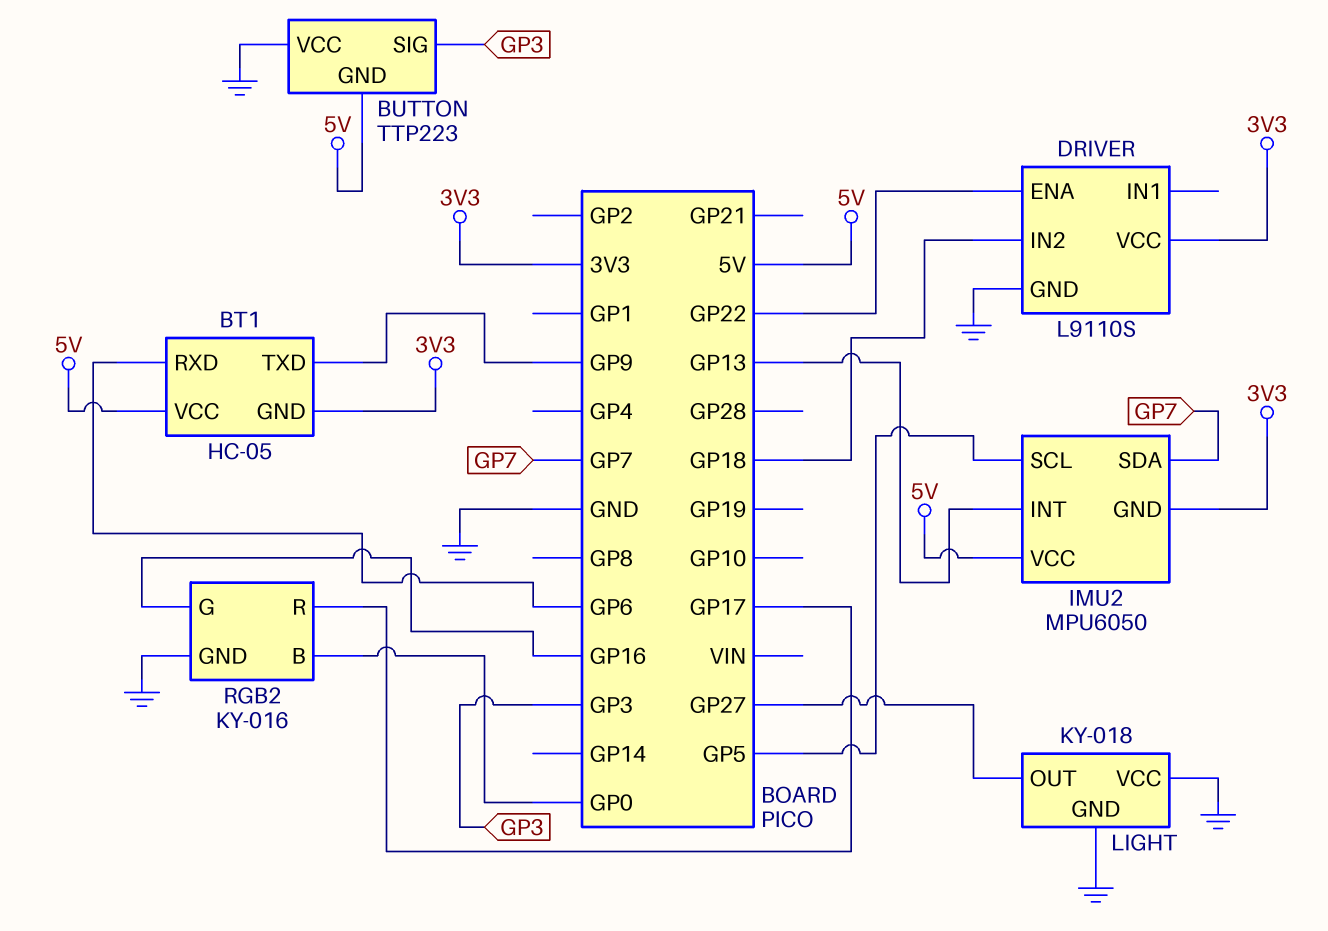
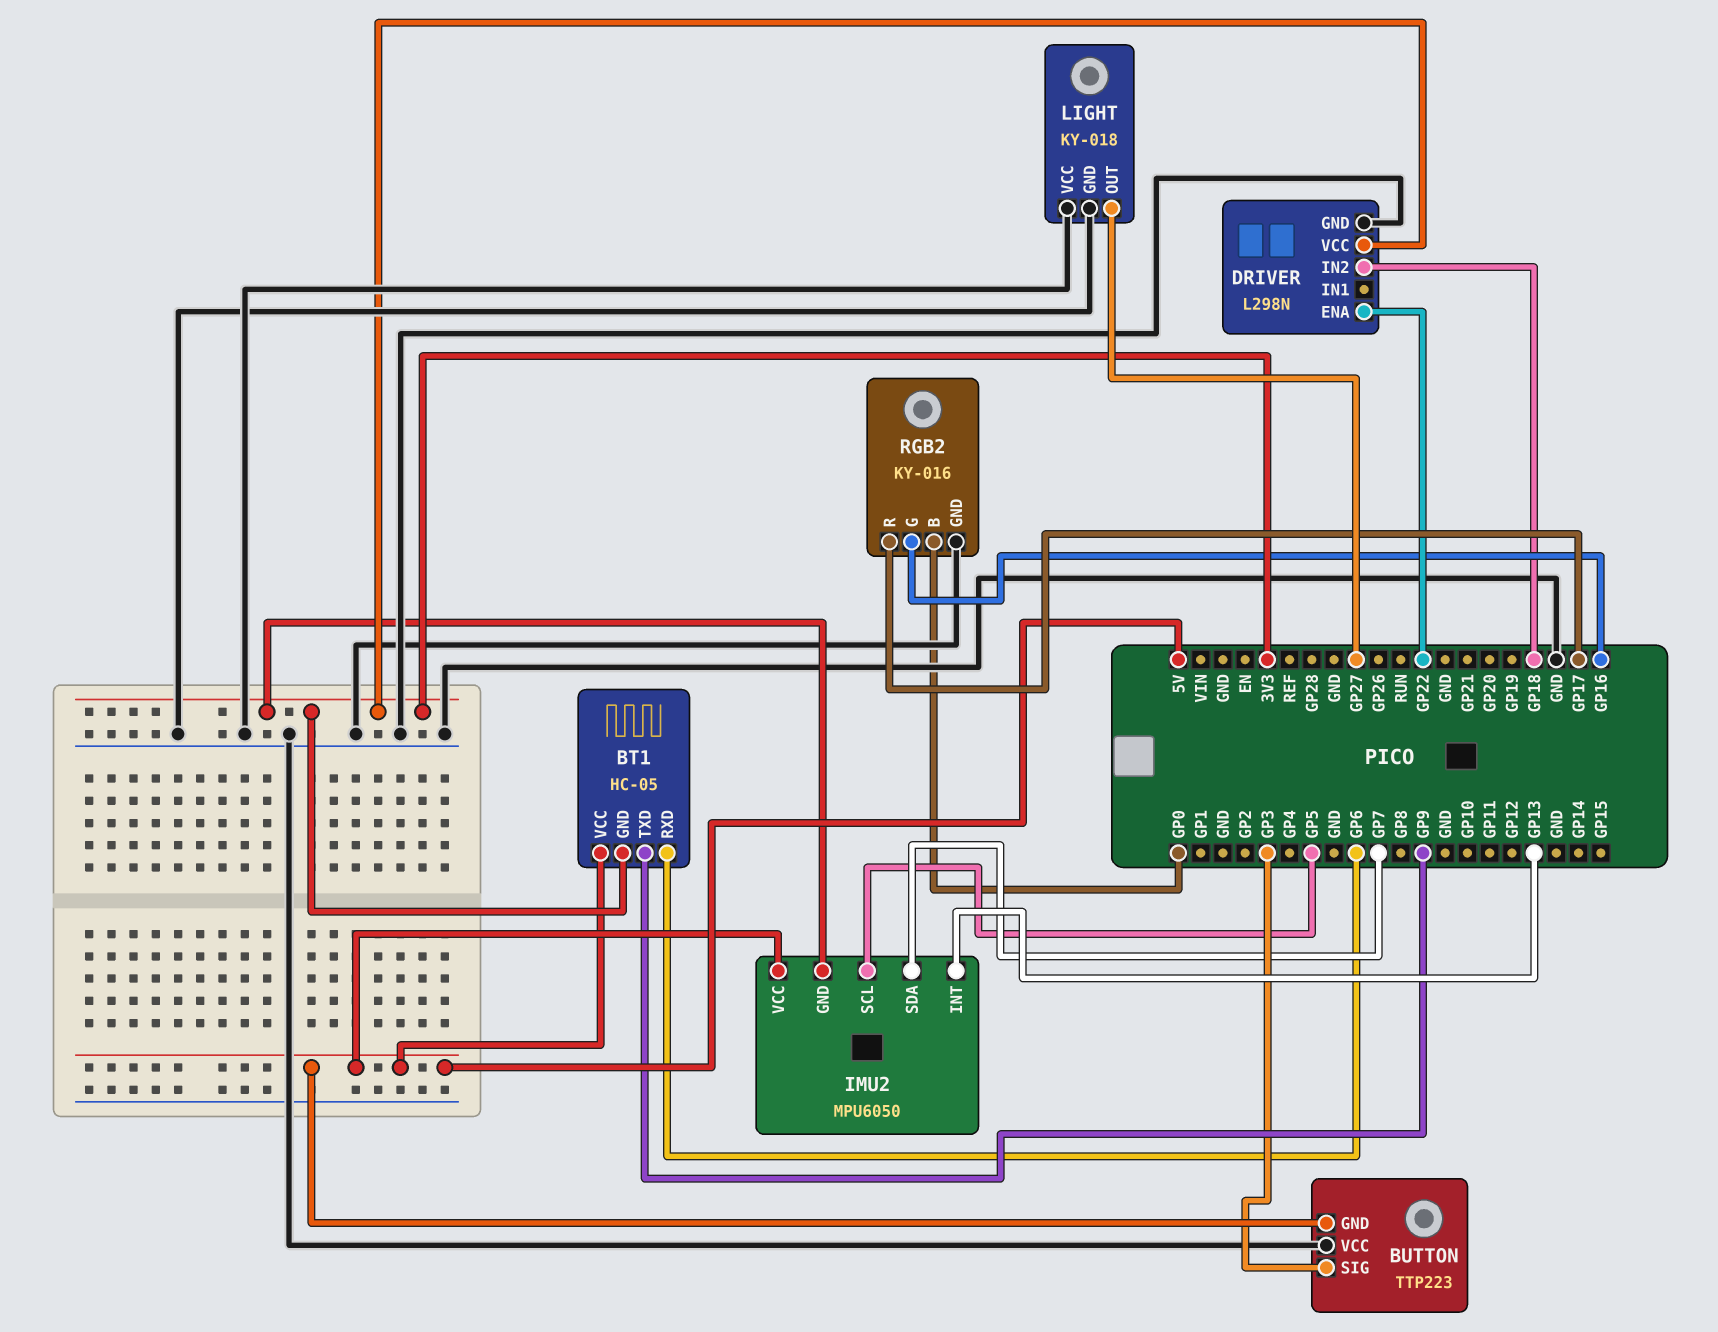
DRIVER: L9110S -> L298N

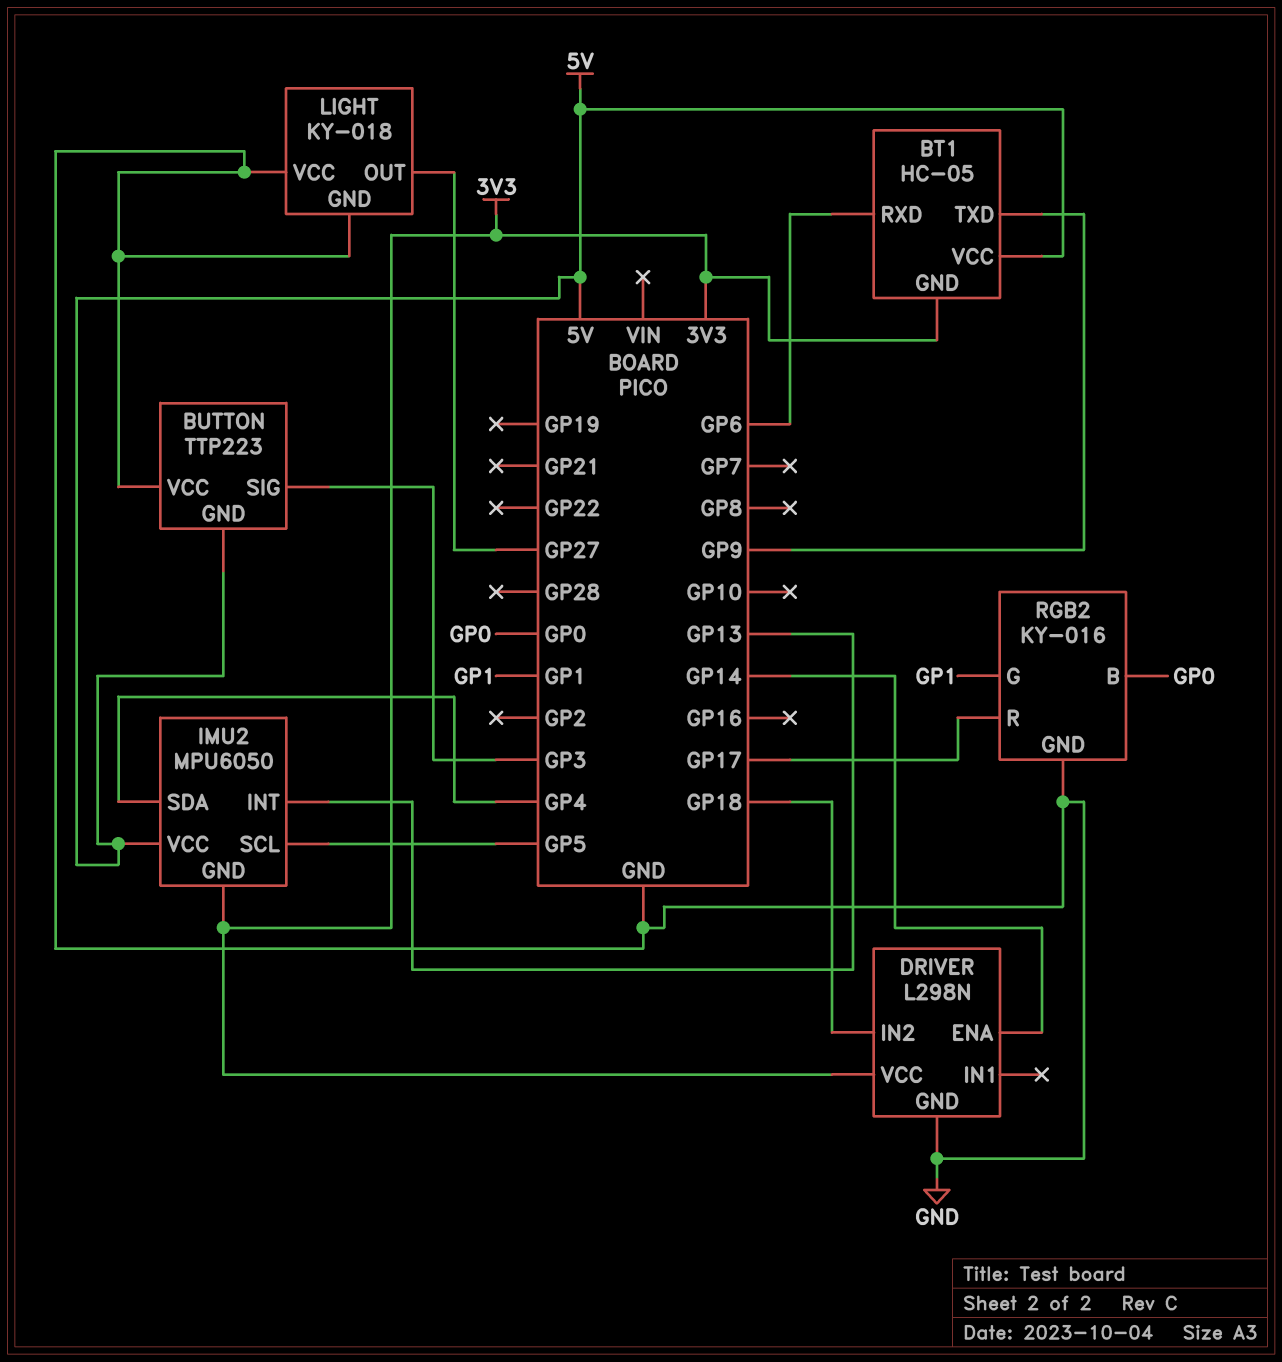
DRIVER pin ENA: GP22 -> GP14
IMU2 pin SDA: GP7 -> GP4
RGB2 pin G: GP16 -> GP1

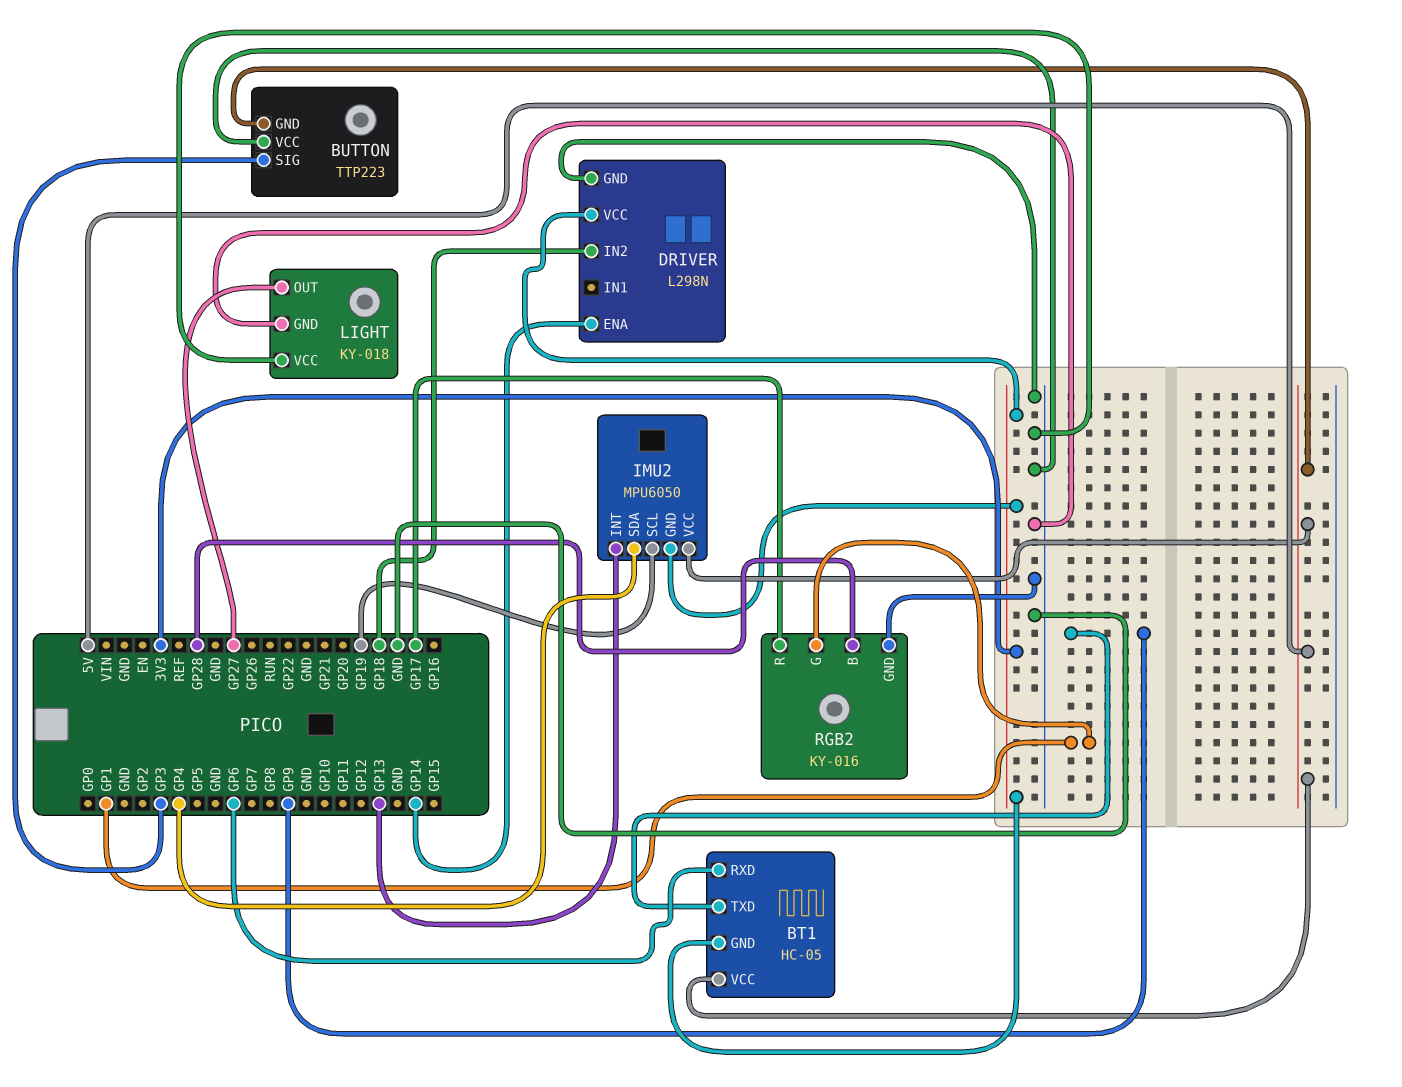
IMU2 pin SCL: GP5 -> GP19
RGB2 pin B: GP0 -> GP28

